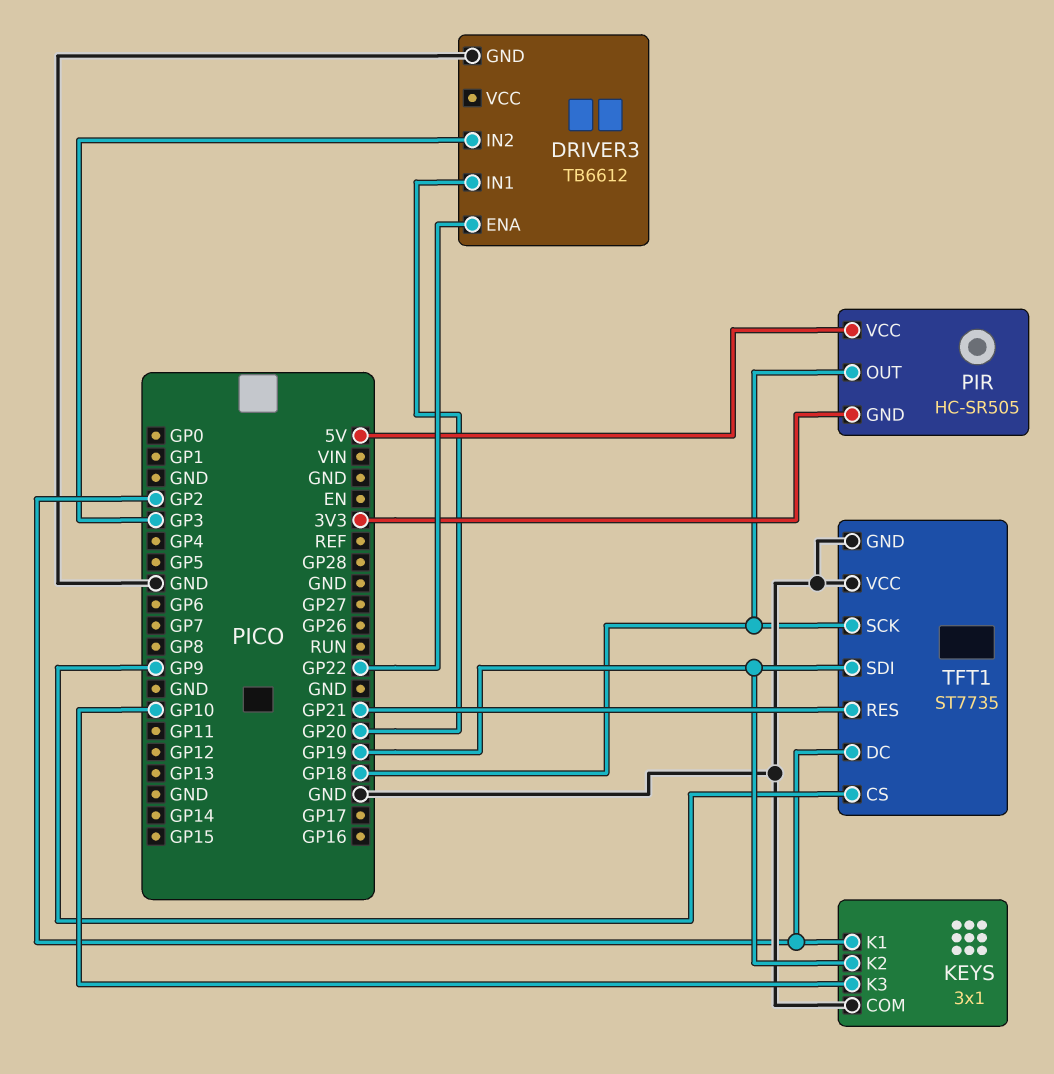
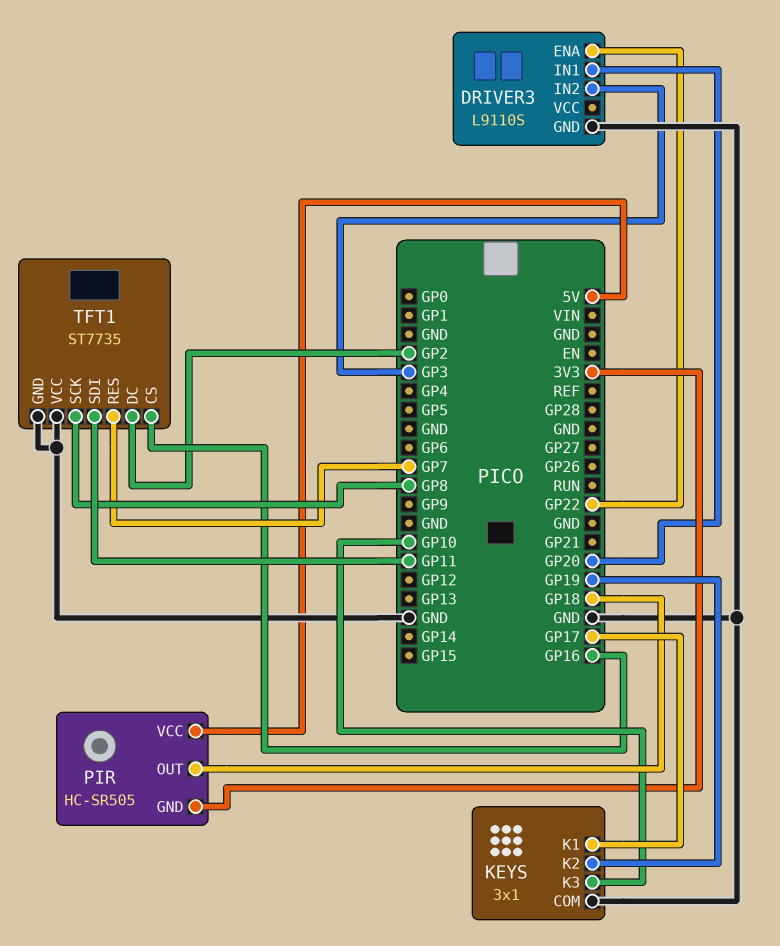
DRIVER3: TB6612 -> L9110S
KEYS pin K1: GP2 -> GP17
TFT1 pin CS: GP9 -> GP16
TFT1 pin RES: GP21 -> GP7
TFT1 pin SCK: GP18 -> GP8
TFT1 pin SDI: GP19 -> GP11

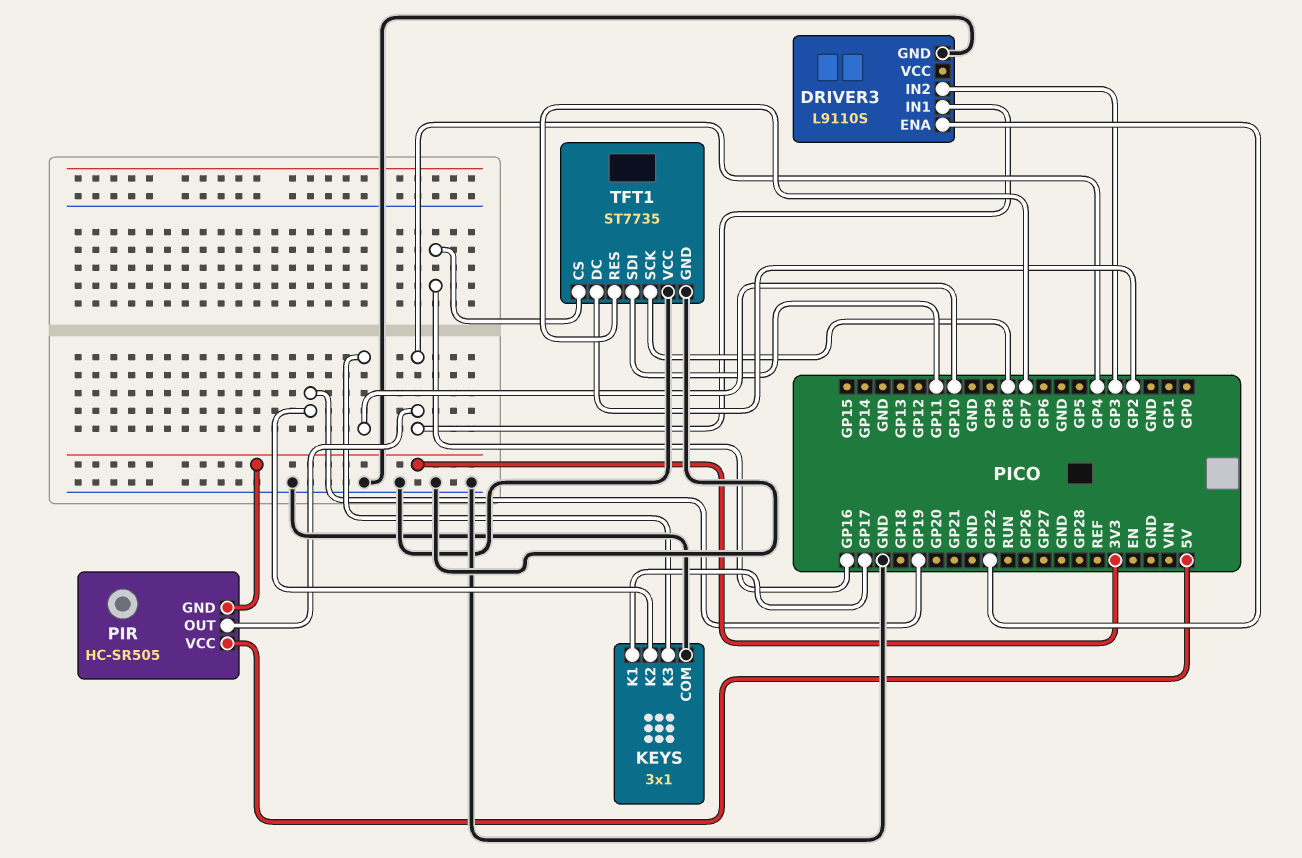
DRIVER3 pin IN1: GP20 -> GP4
PIR pin OUT: GP18 -> GP4

